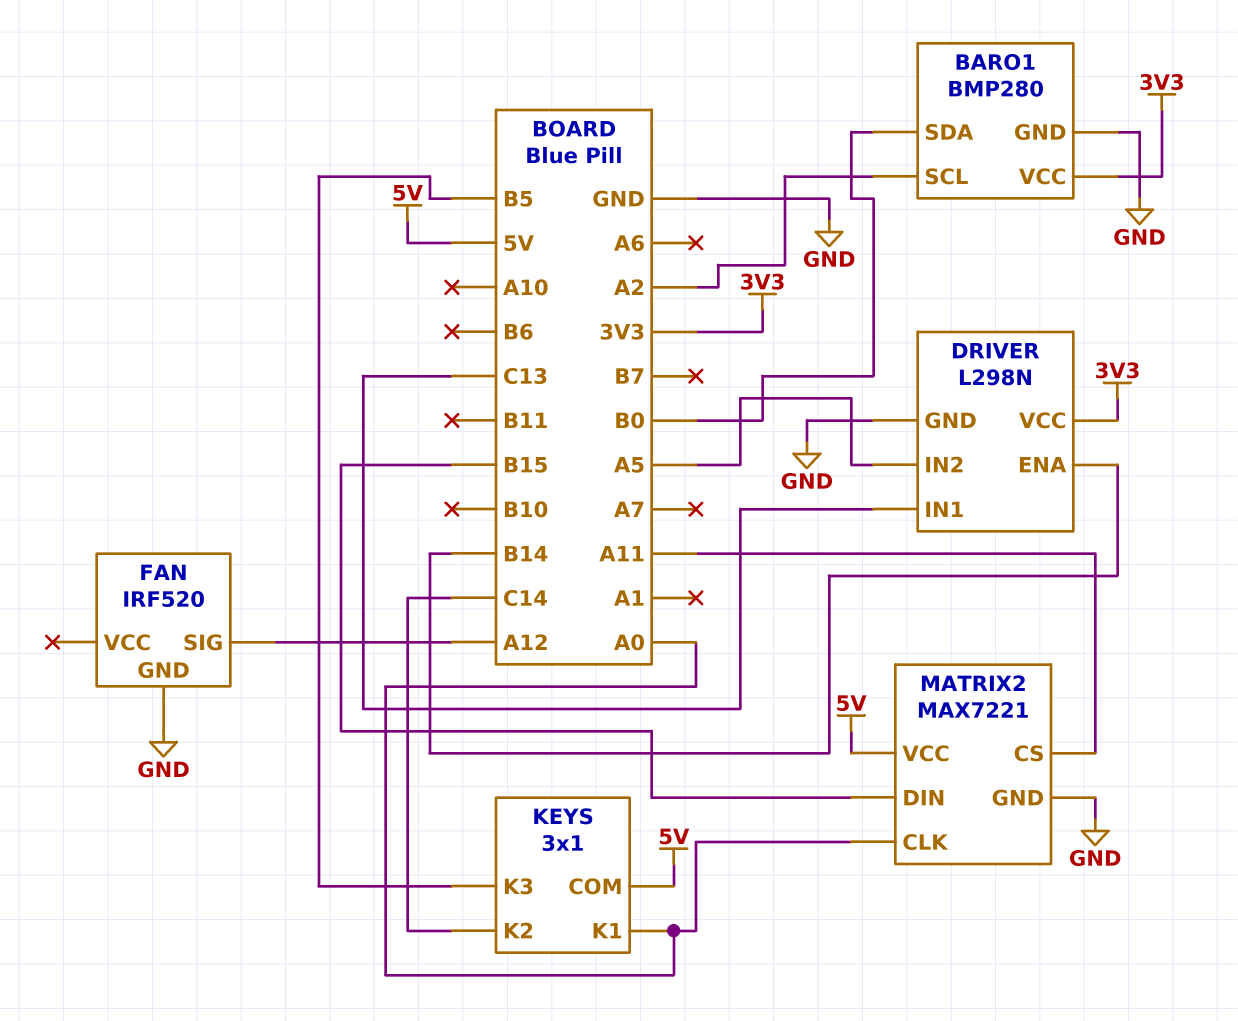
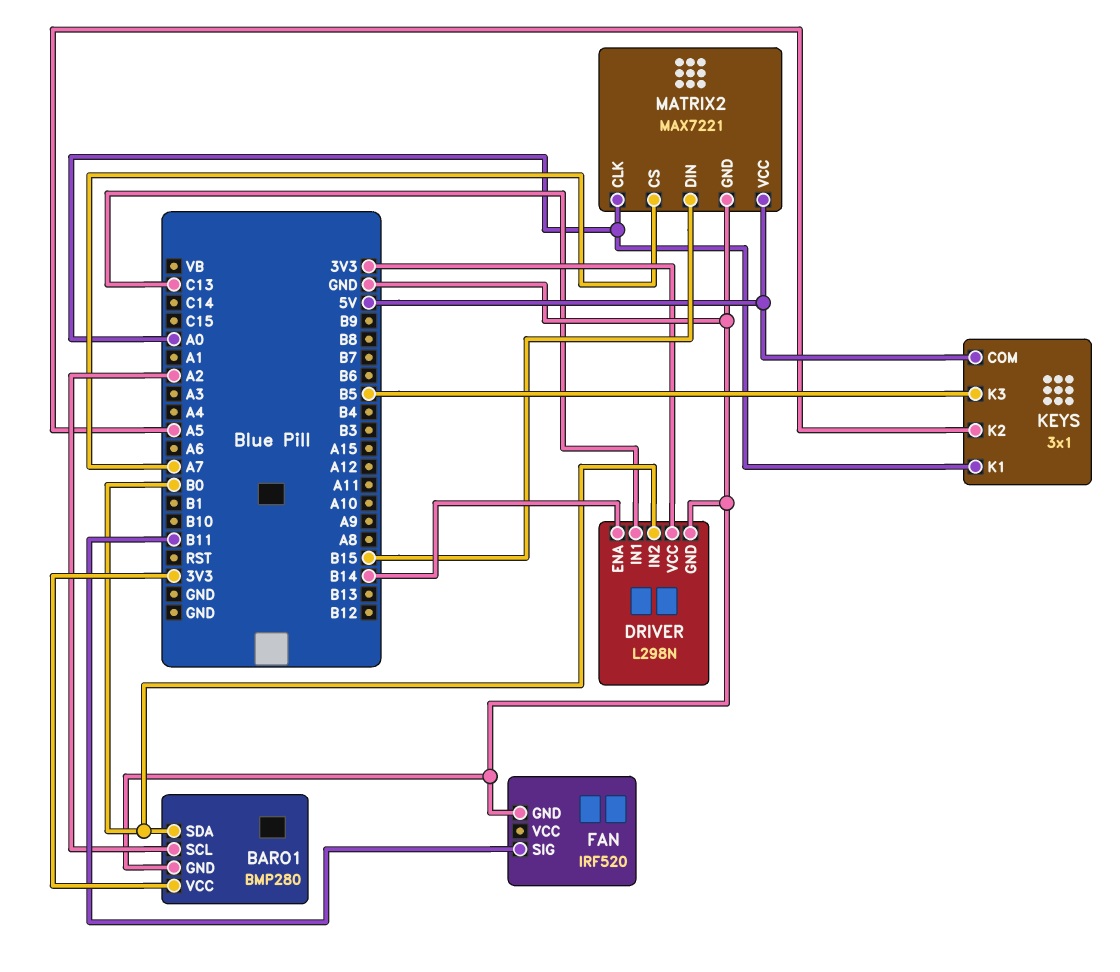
DRIVER pin IN2: A5 -> B0
FAN pin SIG: A12 -> B11
KEYS pin K2: C14 -> A5
MATRIX2 pin CS: A11 -> A7

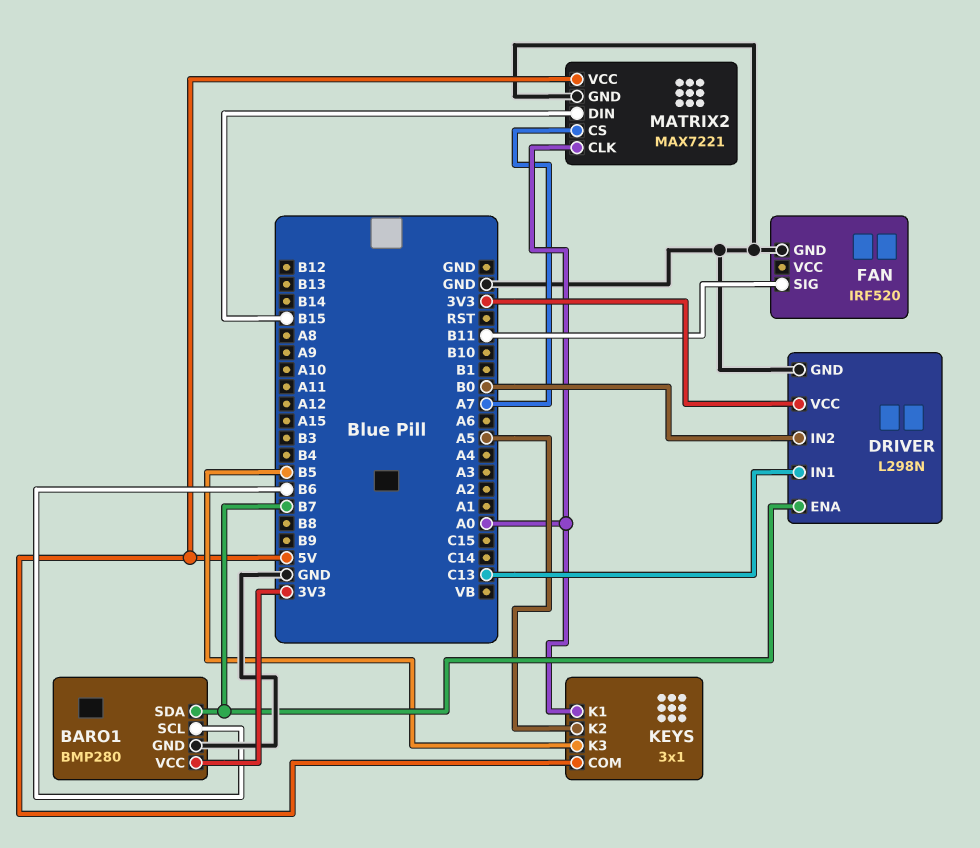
BARO1 pin SCL: A2 -> B6
BARO1 pin SDA: B0 -> B7
DRIVER pin ENA: B14 -> B7

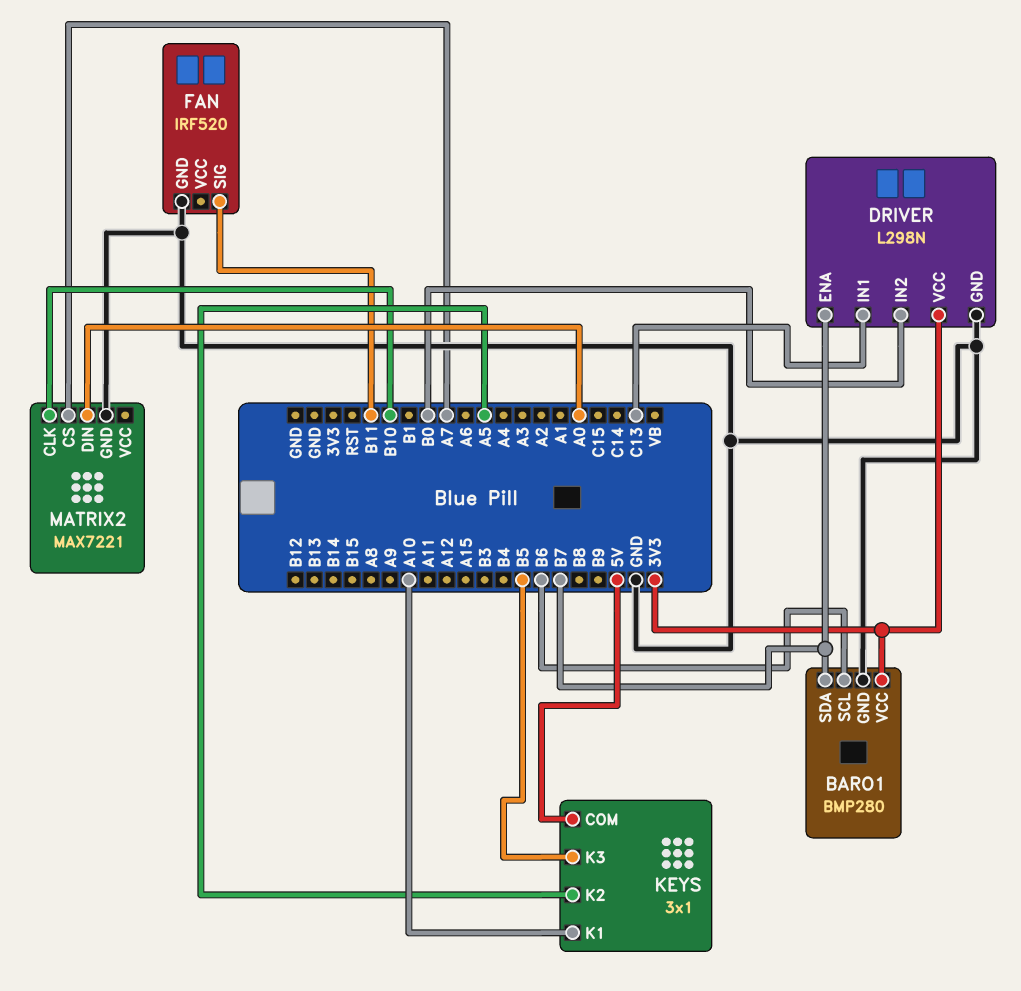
KEYS pin K1: A0 -> A10
MATRIX2 pin CLK: A0 -> B10
MATRIX2 pin DIN: B15 -> A0
MATRIX2 pin VCC: 5V -> none

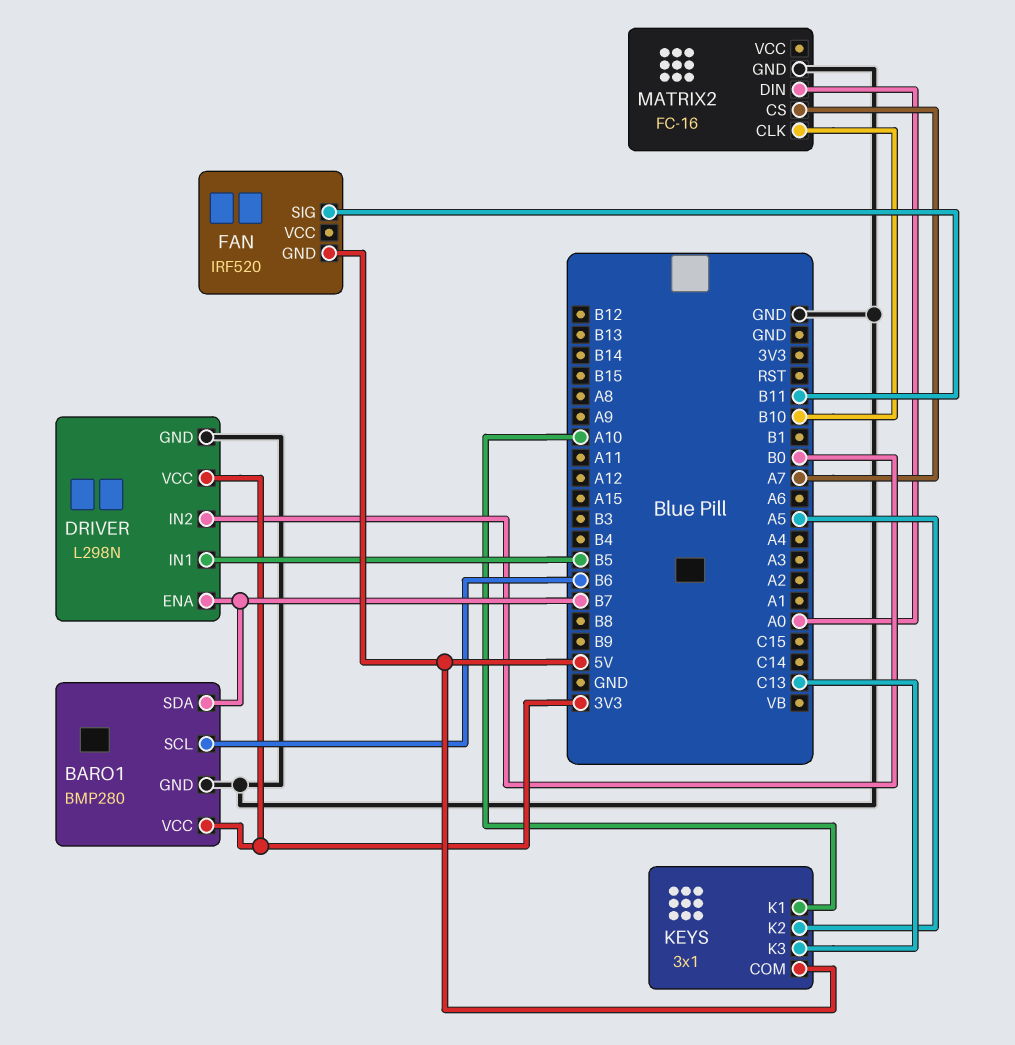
DRIVER pin IN1: C13 -> B5
FAN pin GND: GND -> 5V
KEYS pin K3: B5 -> C13
MATRIX2: MAX7221 -> FC-16

